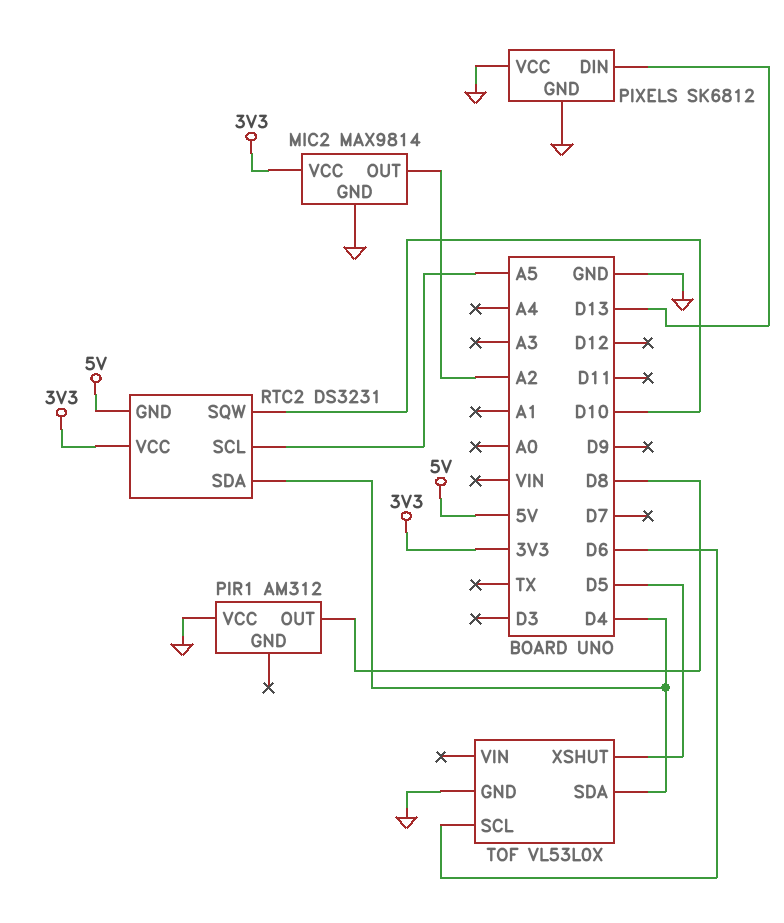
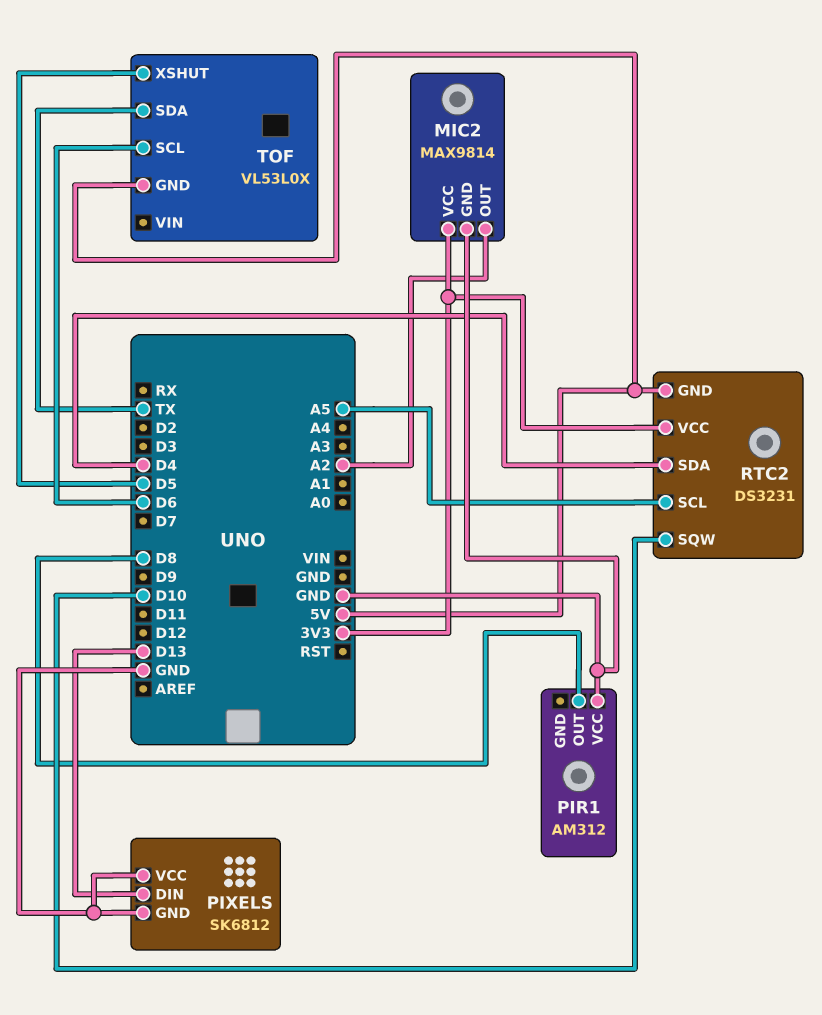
TOF pin GND: GND -> 5V
TOF pin SDA: D4 -> TX

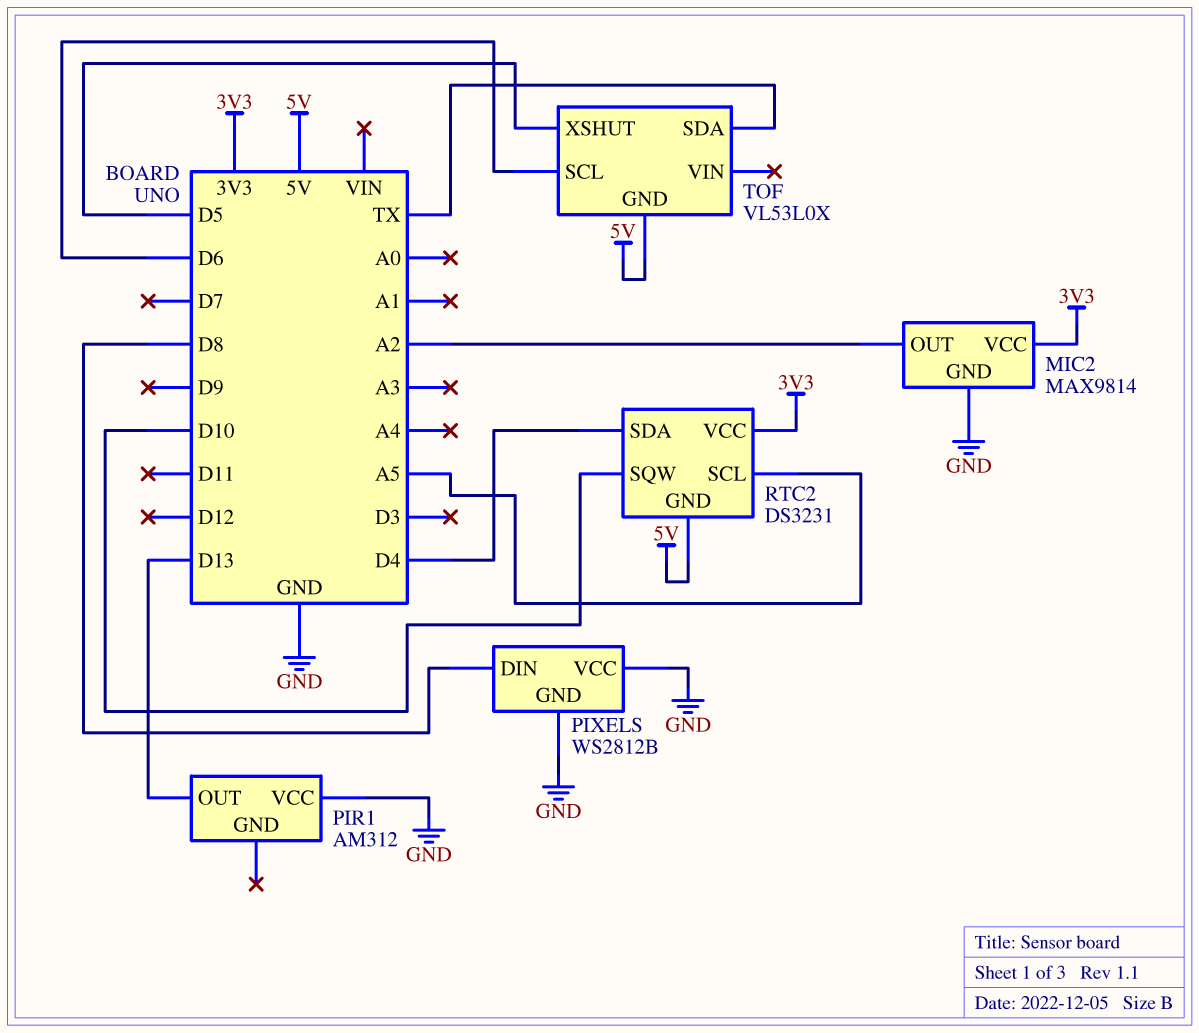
PIR1 pin OUT: D8 -> D13
PIXELS: SK6812 -> WS2812B
PIXELS pin DIN: D13 -> D8

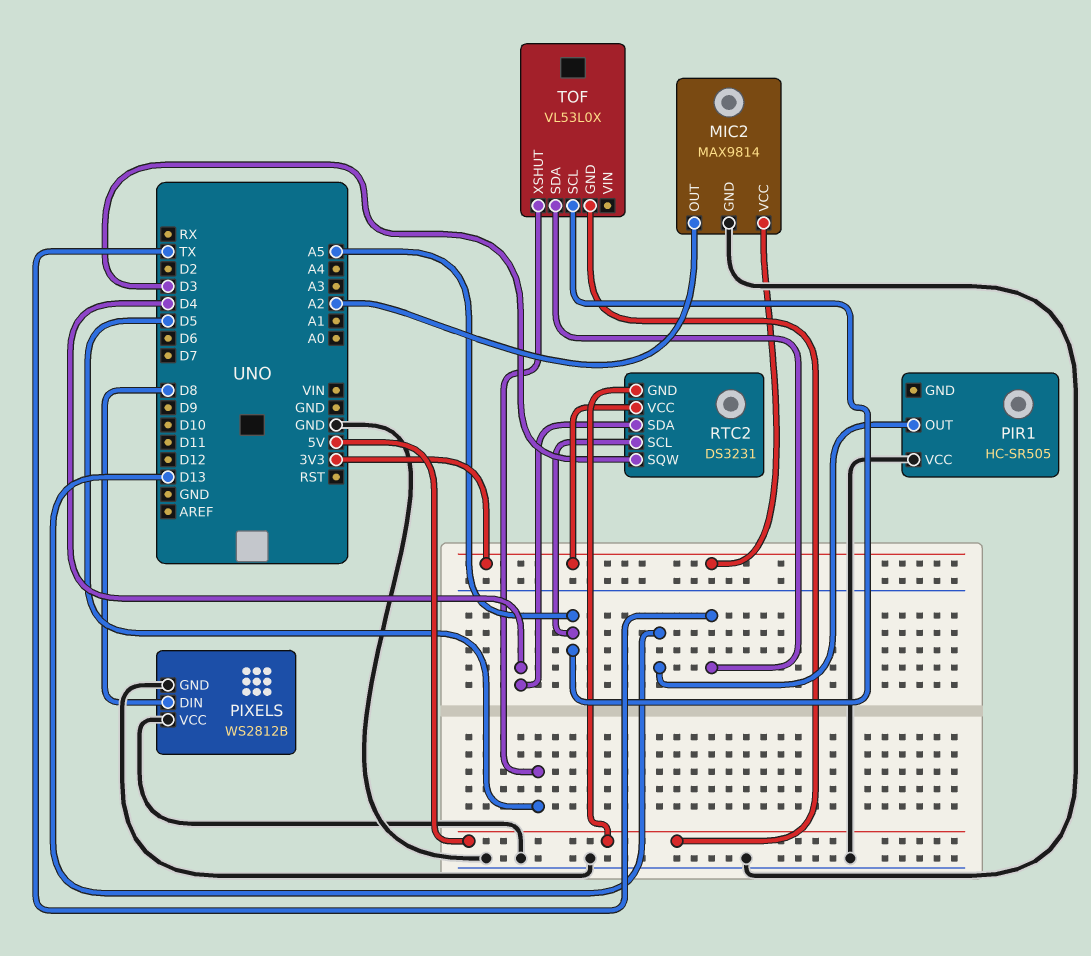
PIR1: AM312 -> HC-SR505
RTC2 pin SQW: D10 -> D3
TOF pin SCL: D6 -> A5

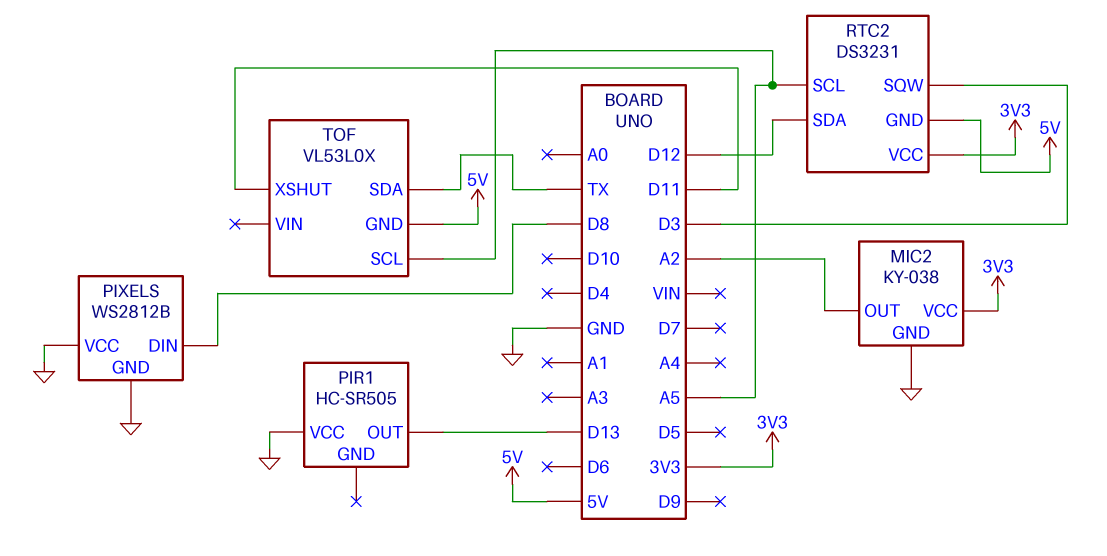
MIC2: MAX9814 -> KY-038
RTC2 pin SDA: D4 -> D12
TOF pin XSHUT: D5 -> D11

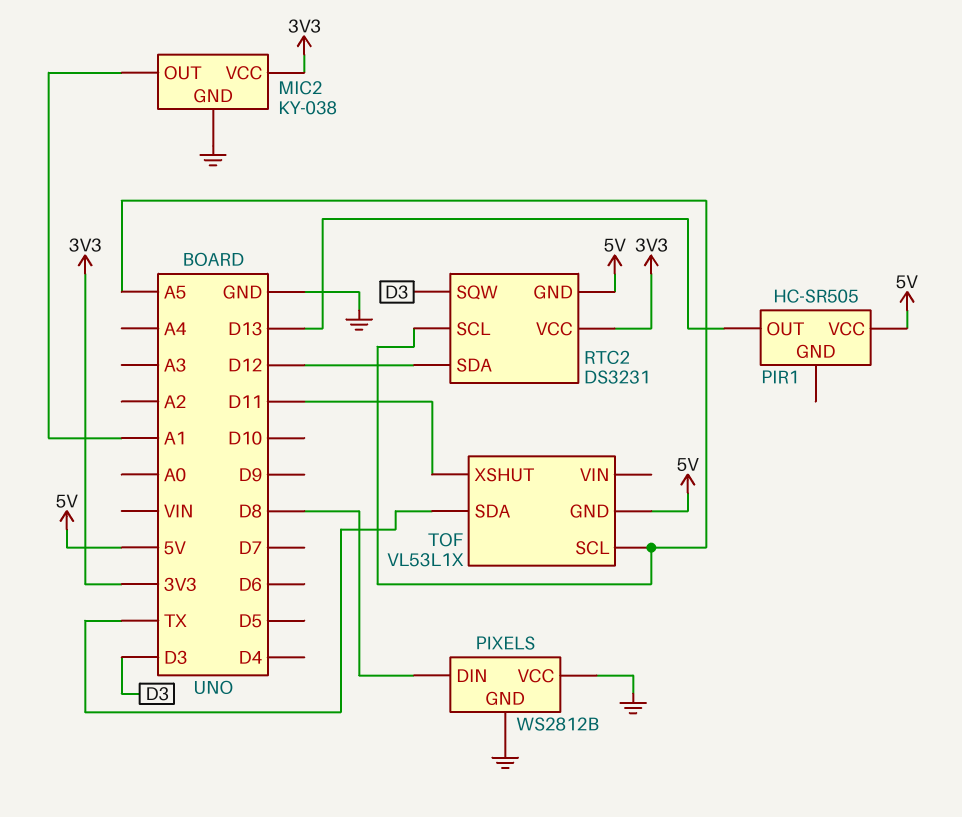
MIC2 pin OUT: A2 -> A1
PIR1 pin VCC: GND -> 5V
TOF: VL53L0X -> VL53L1X

